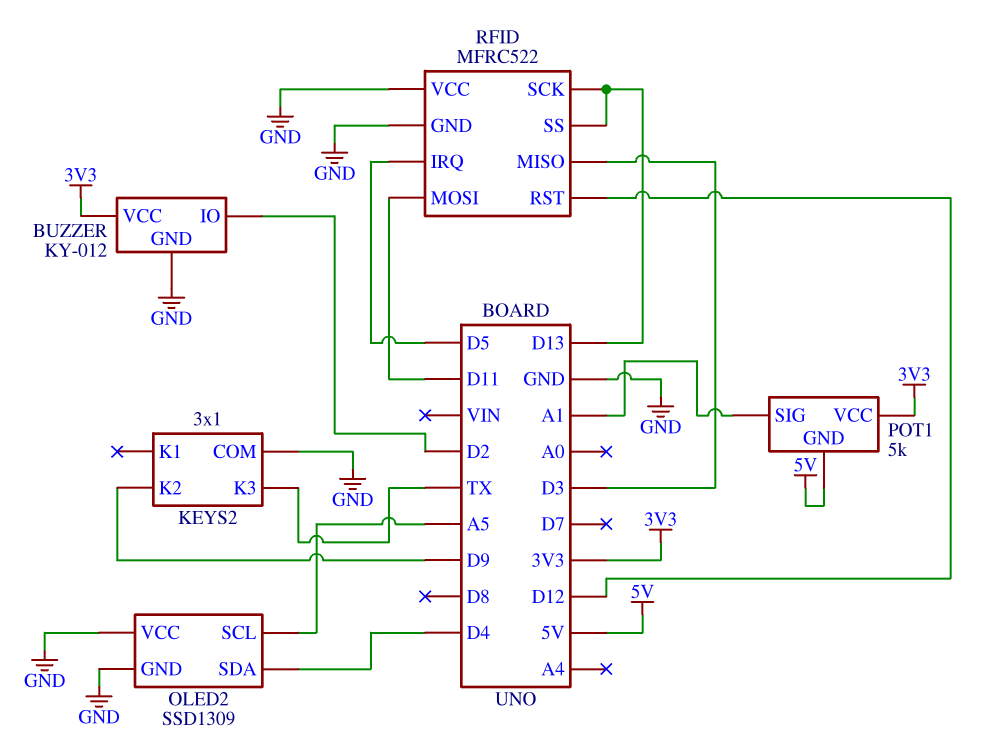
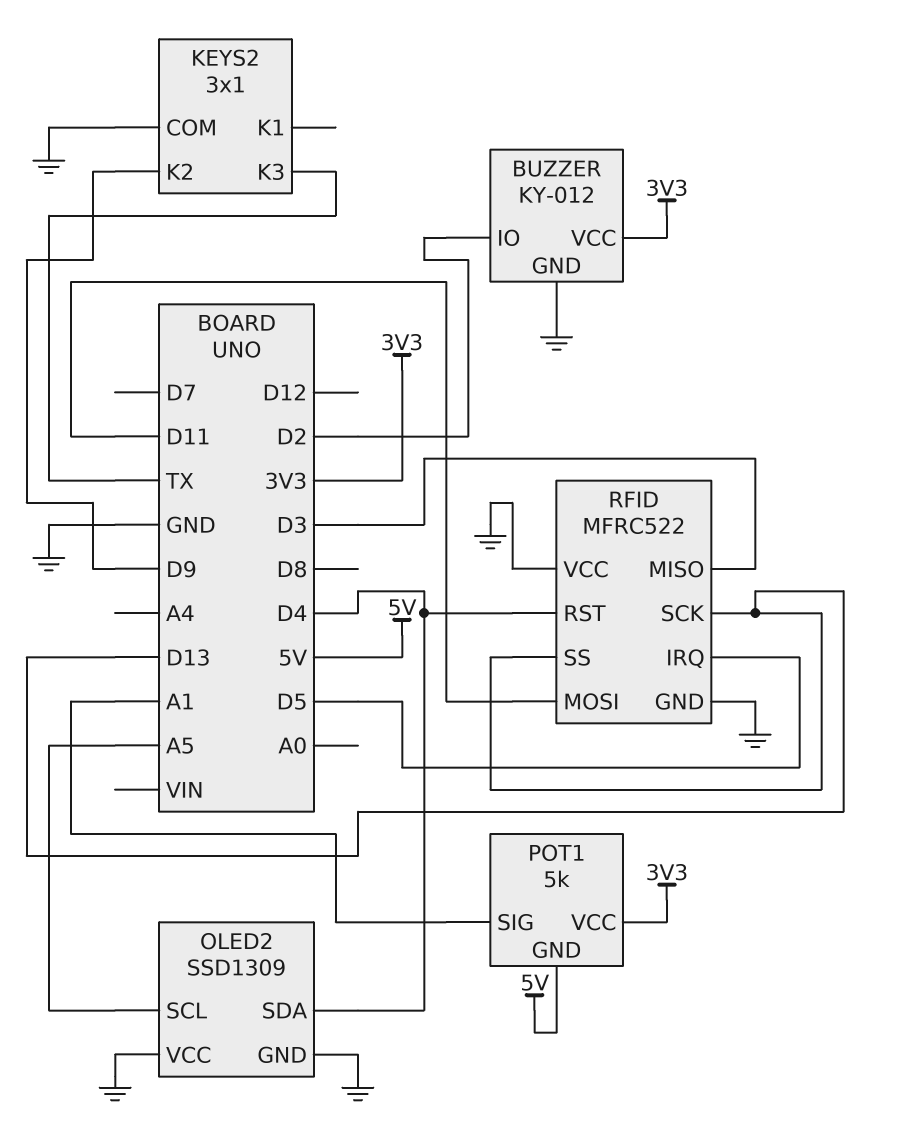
RFID pin RST: D12 -> D4

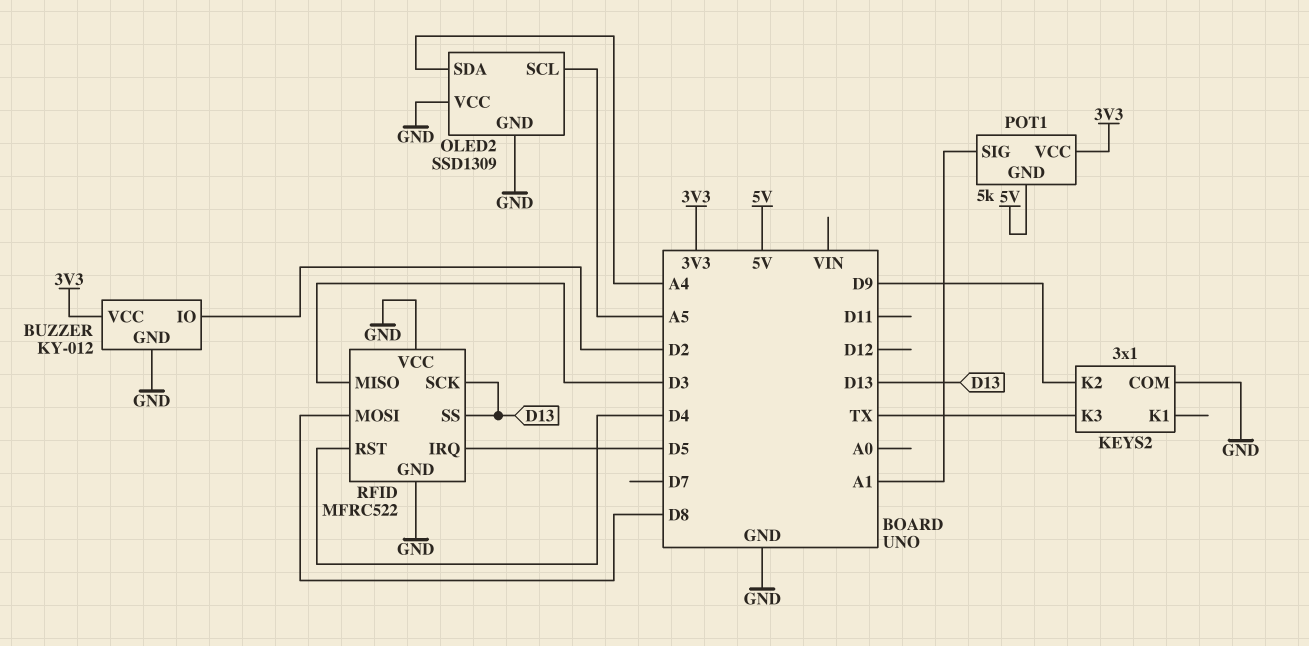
OLED2 pin SDA: D4 -> A4
RFID pin MOSI: D11 -> D8

